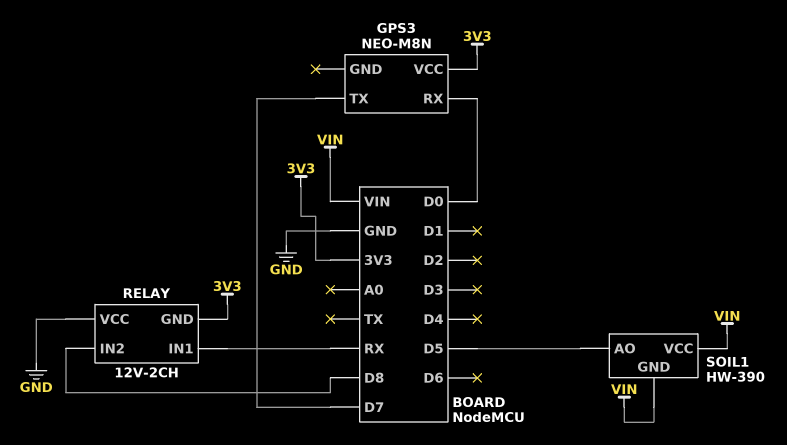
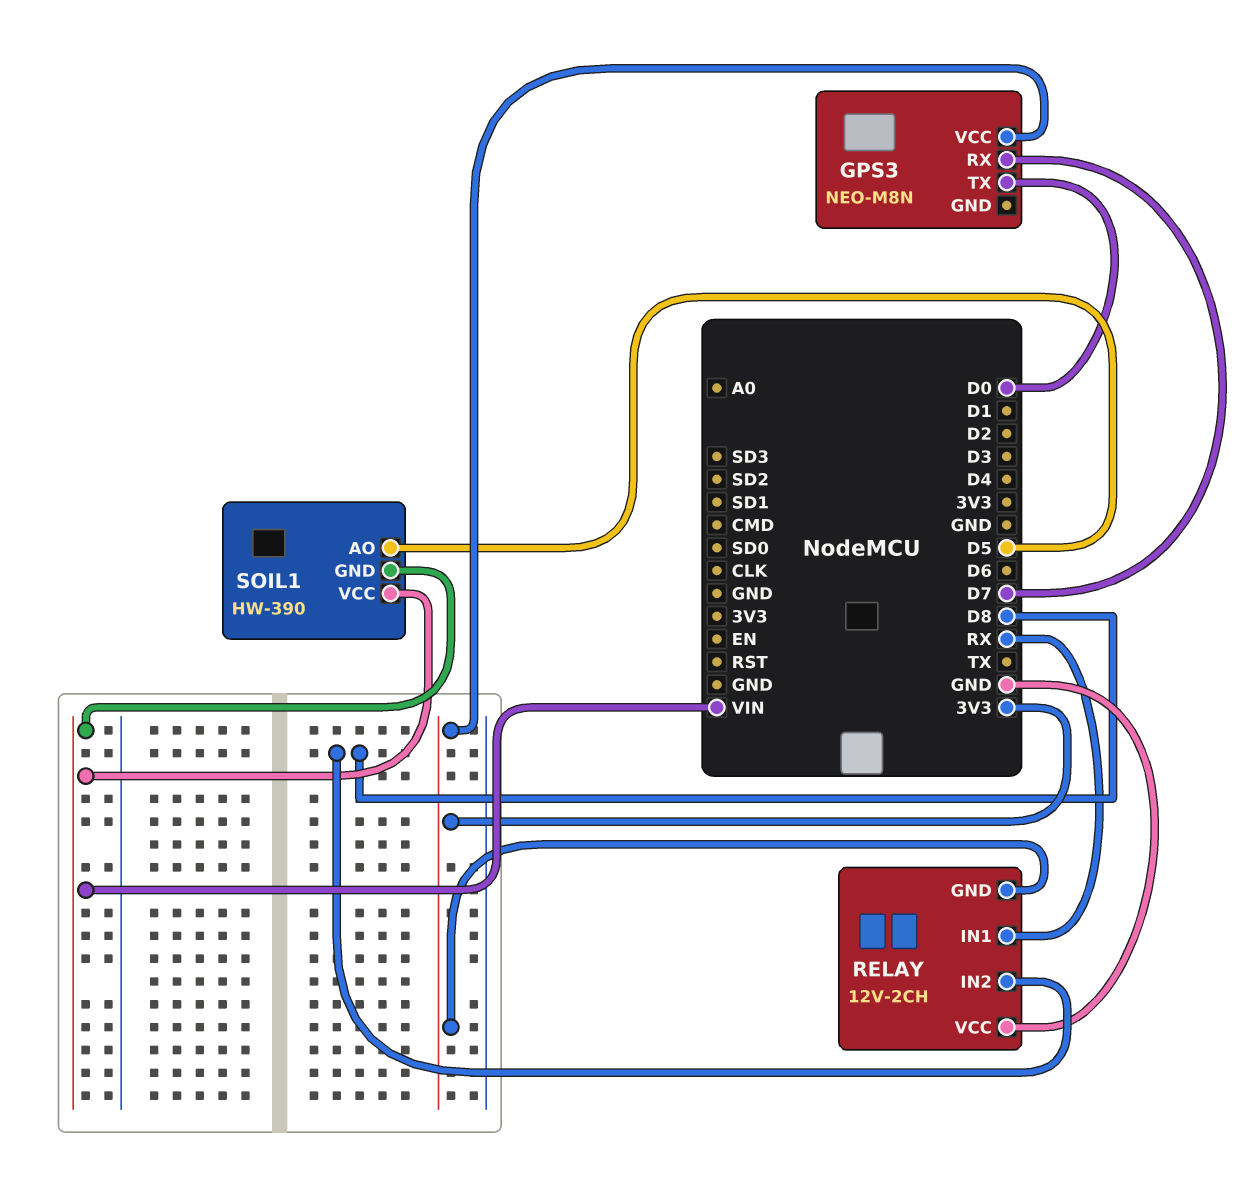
GPS3 pin RX: D0 -> D7
GPS3 pin TX: D7 -> D0

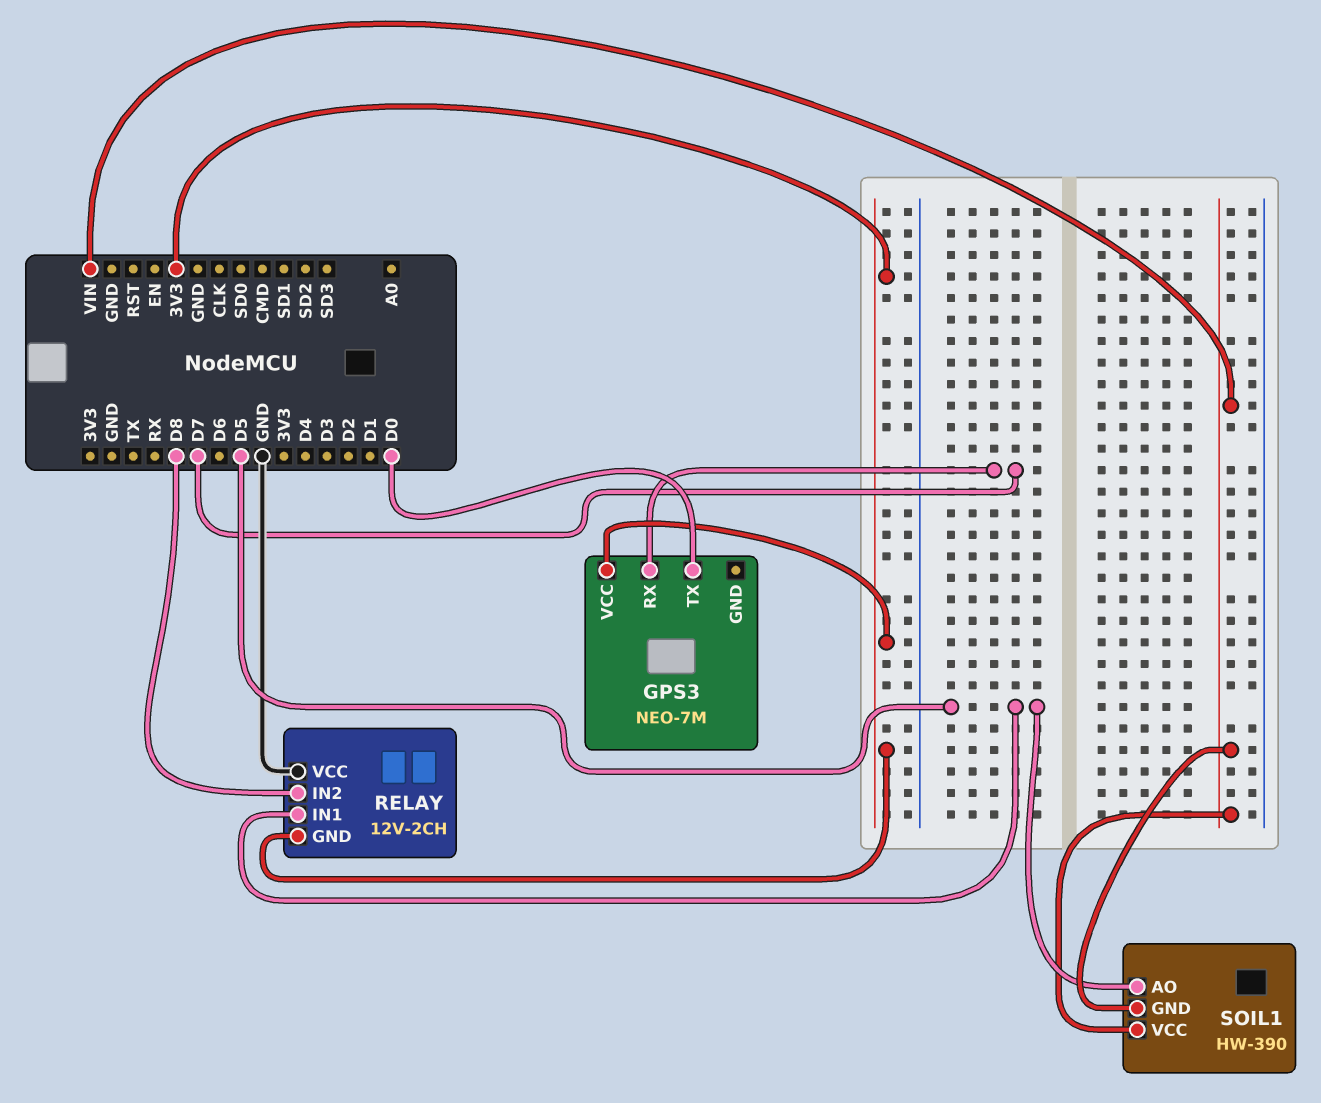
GPS3: NEO-M8N -> NEO-7M
RELAY pin IN1: RX -> D5

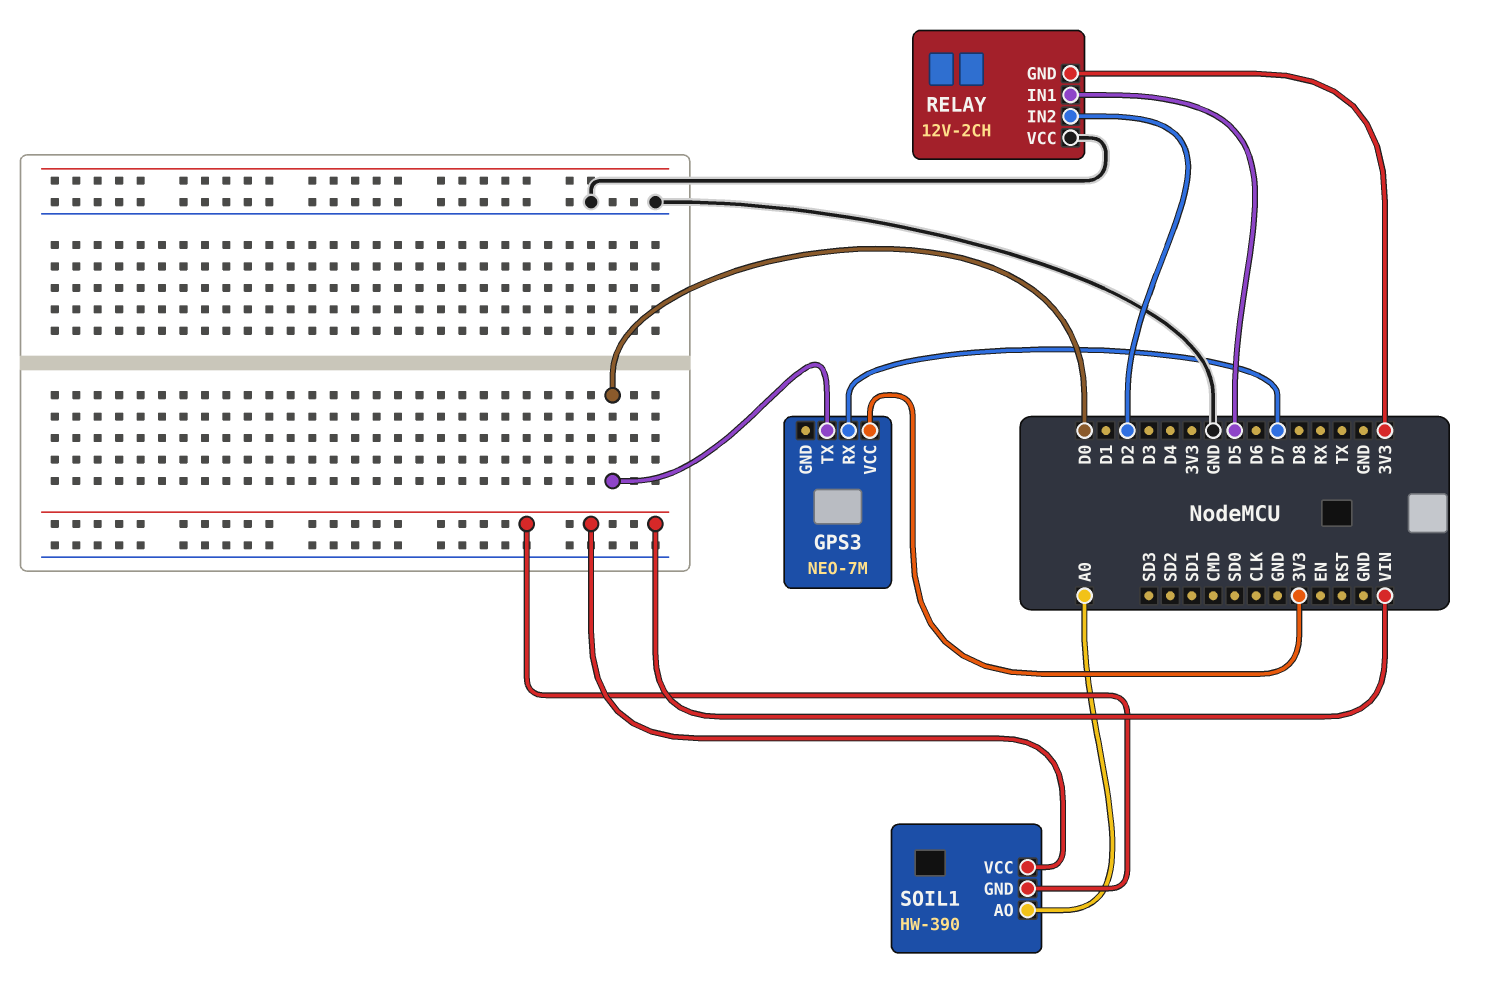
RELAY pin IN2: D8 -> D2
SOIL1 pin AO: D5 -> A0

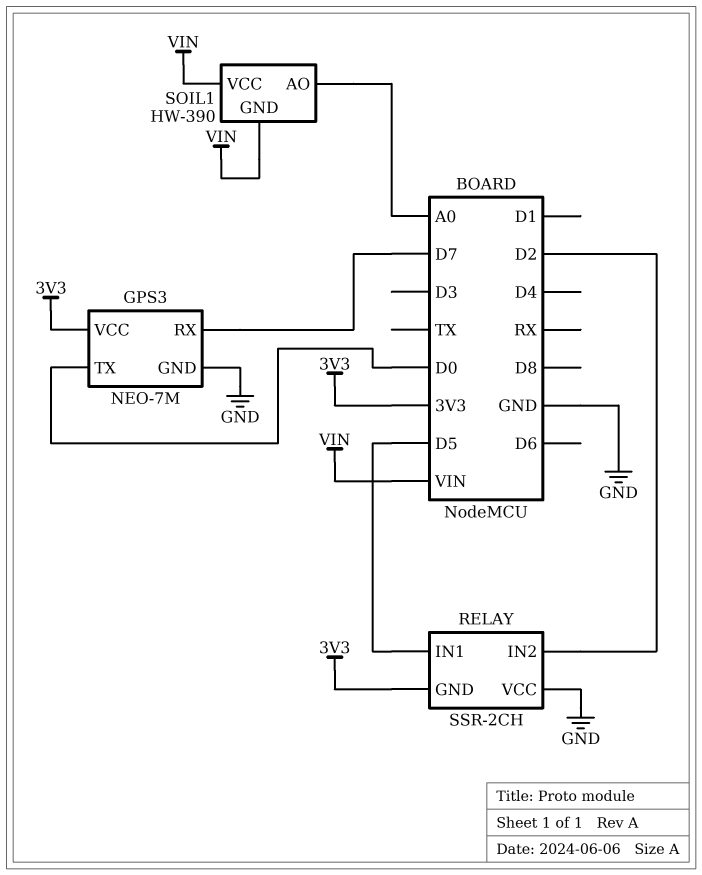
GPS3 pin GND: none -> GND
RELAY: 12V-2CH -> SSR-2CH

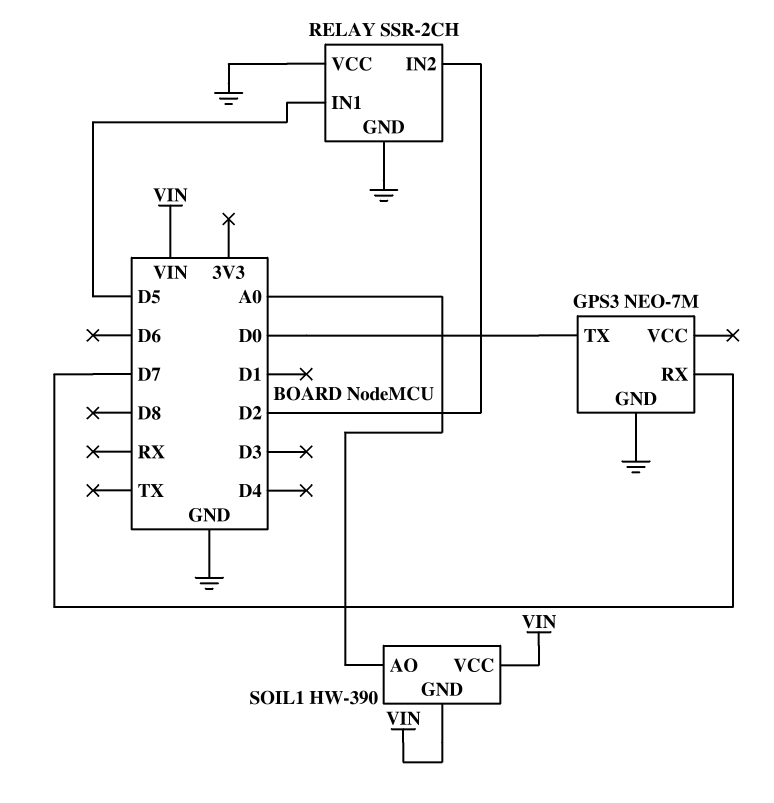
GPS3 pin VCC: 3V3 -> none
RELAY pin GND: 3V3 -> GND

